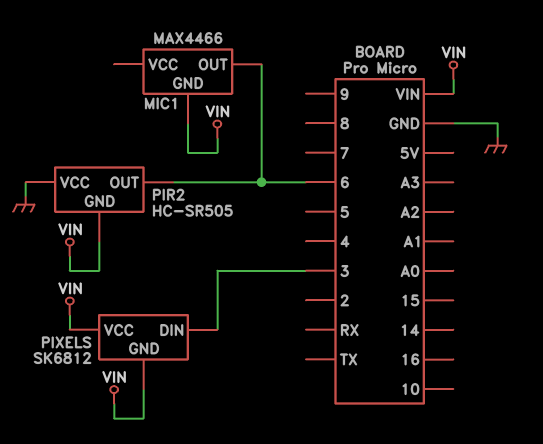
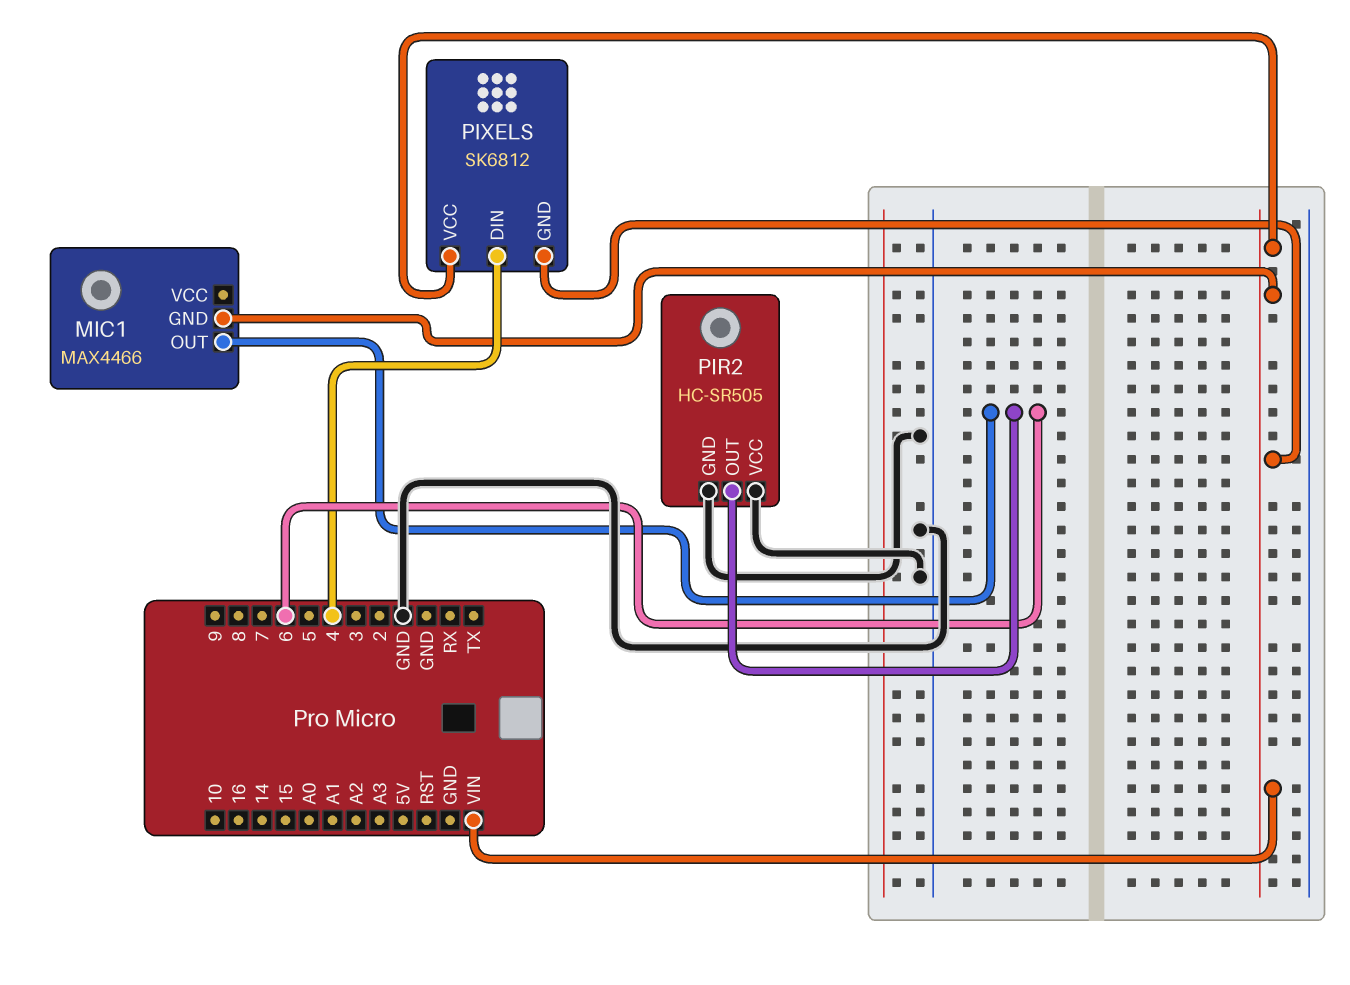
PIR2 pin GND: VIN -> GND
PIXELS pin DIN: 3 -> 4

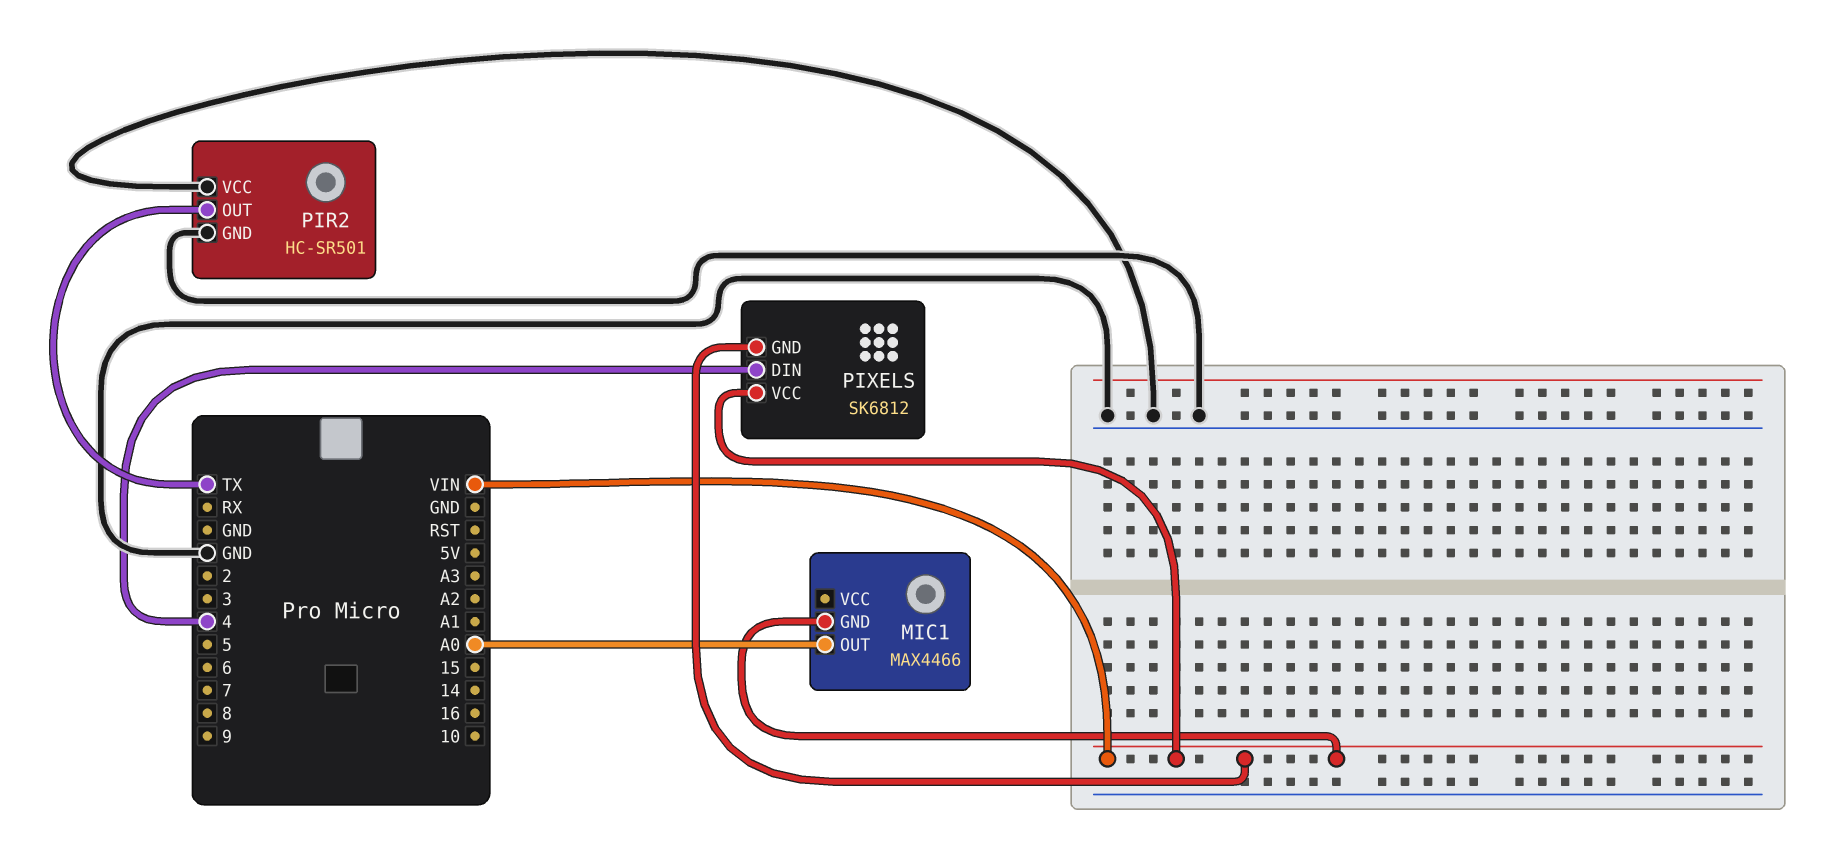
MIC1 pin OUT: 6 -> A0
PIR2: HC-SR505 -> HC-SR501
PIR2 pin OUT: 6 -> TX

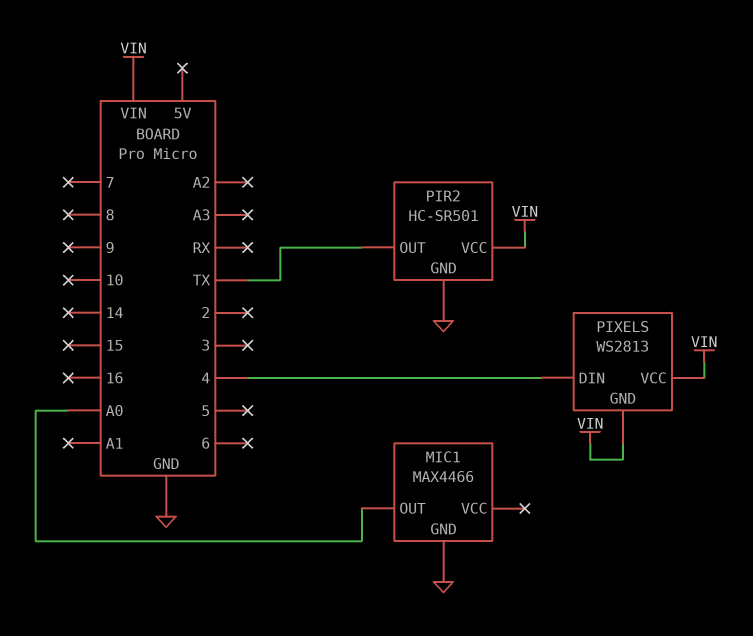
MIC1 pin GND: VIN -> GND
PIR2 pin VCC: GND -> VIN
PIXELS: SK6812 -> WS2813

